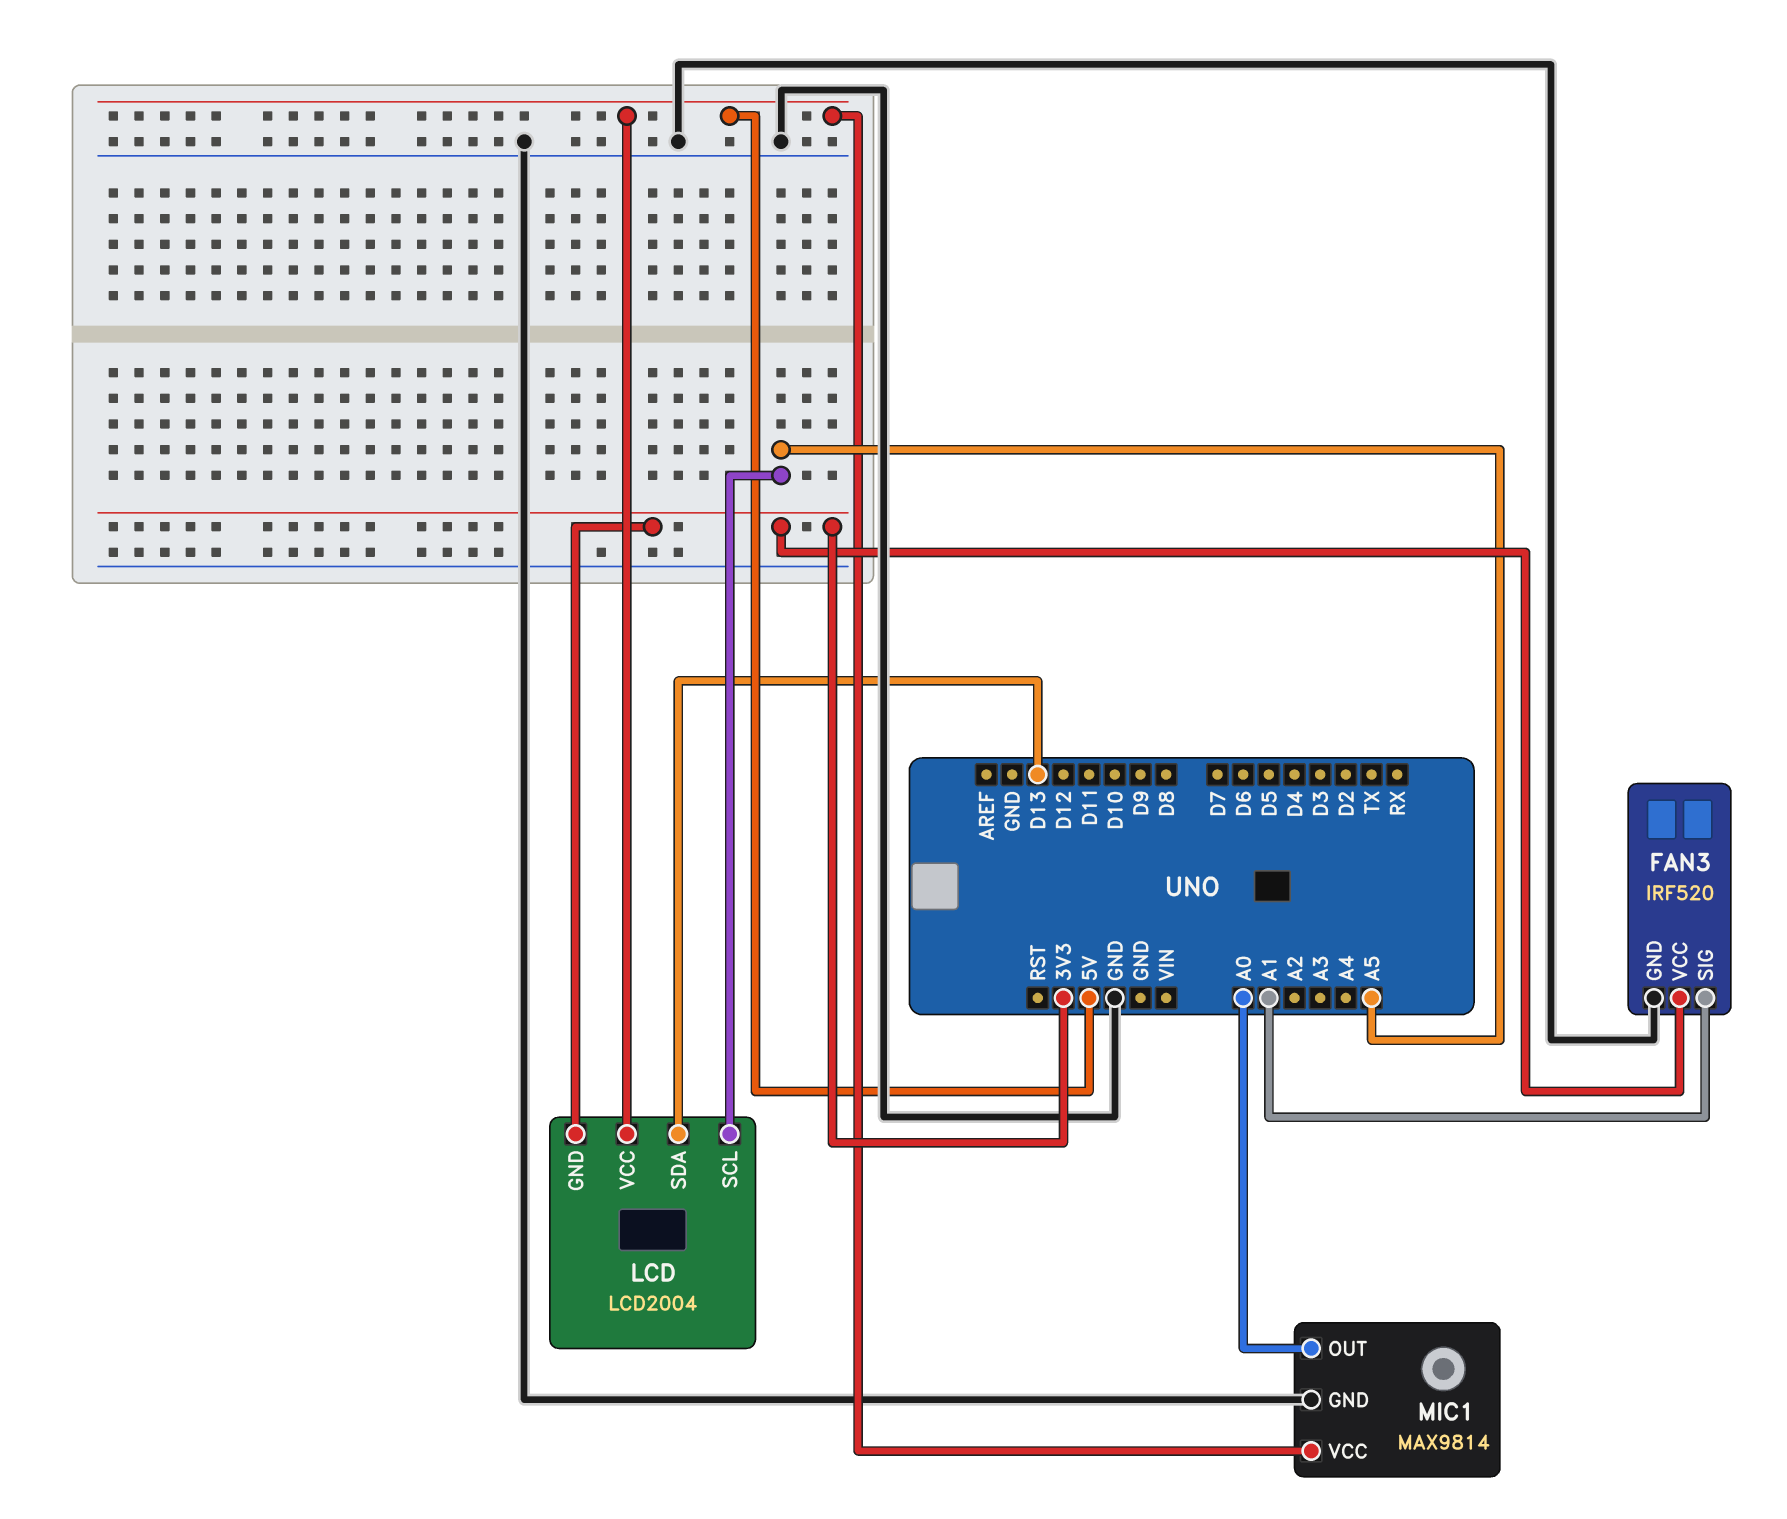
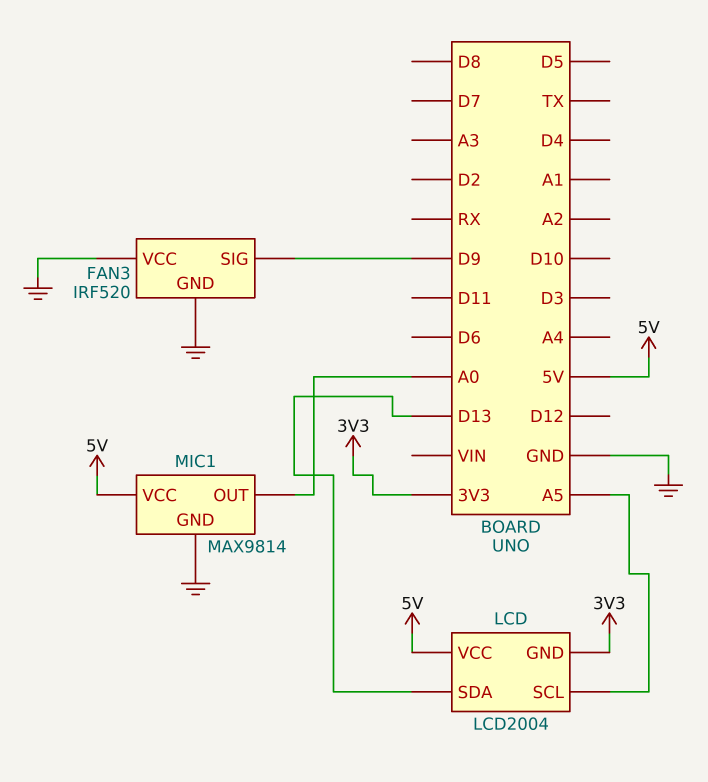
FAN3 pin SIG: A1 -> D9
FAN3 pin VCC: 3V3 -> GND

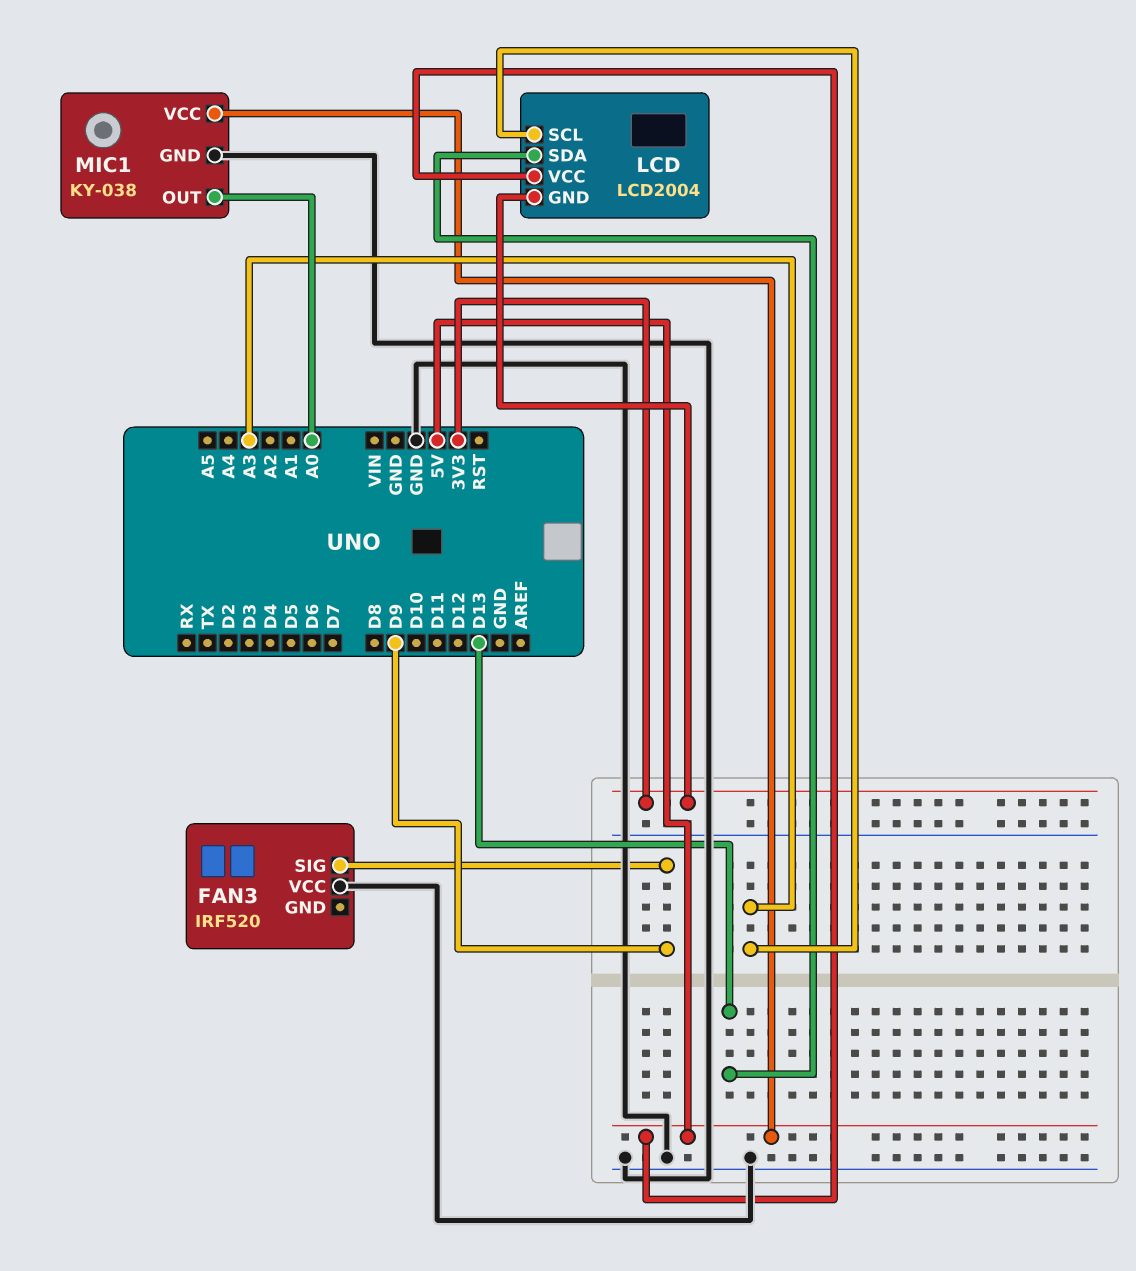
FAN3 pin GND: GND -> none
LCD pin SCL: A5 -> A3
MIC1: MAX9814 -> KY-038

